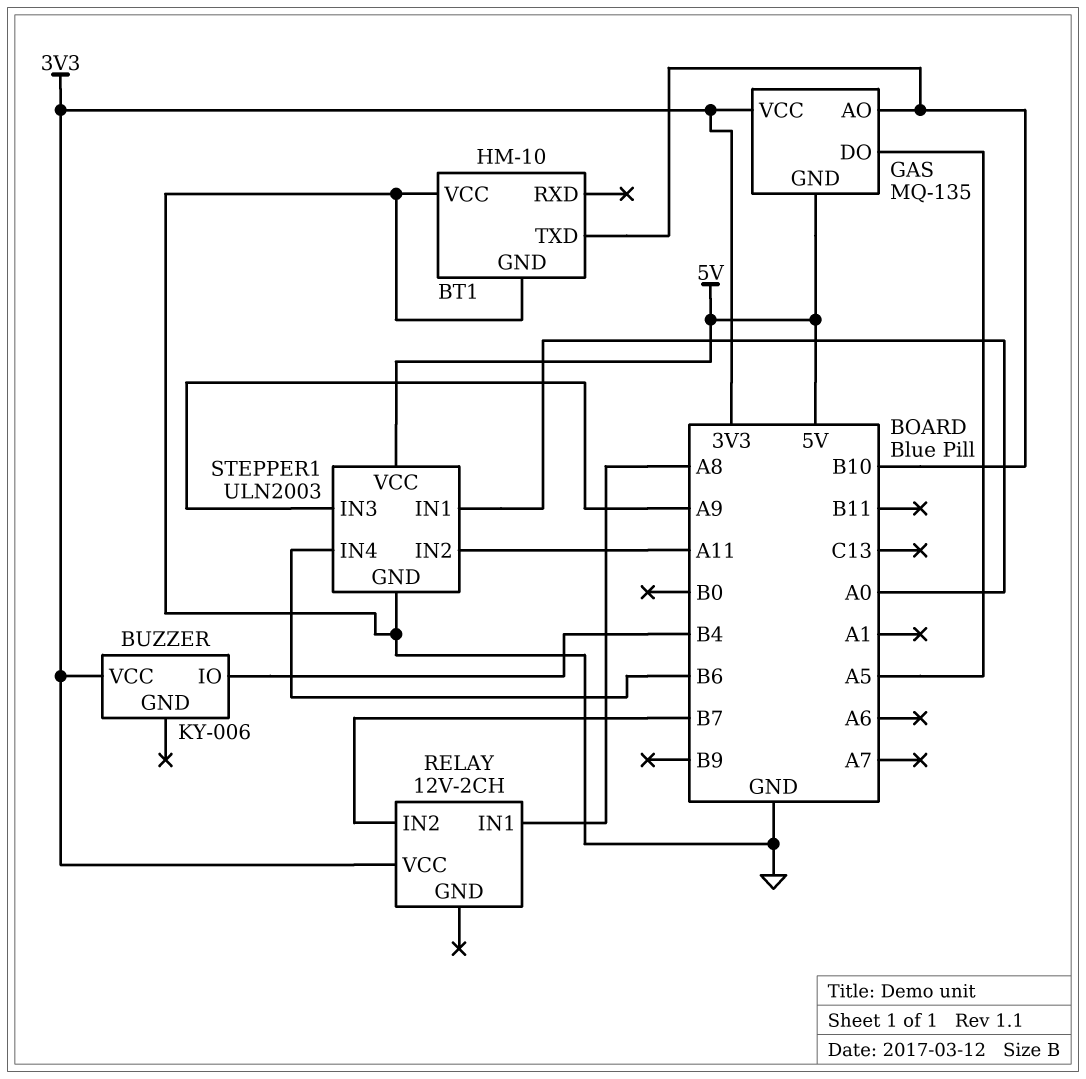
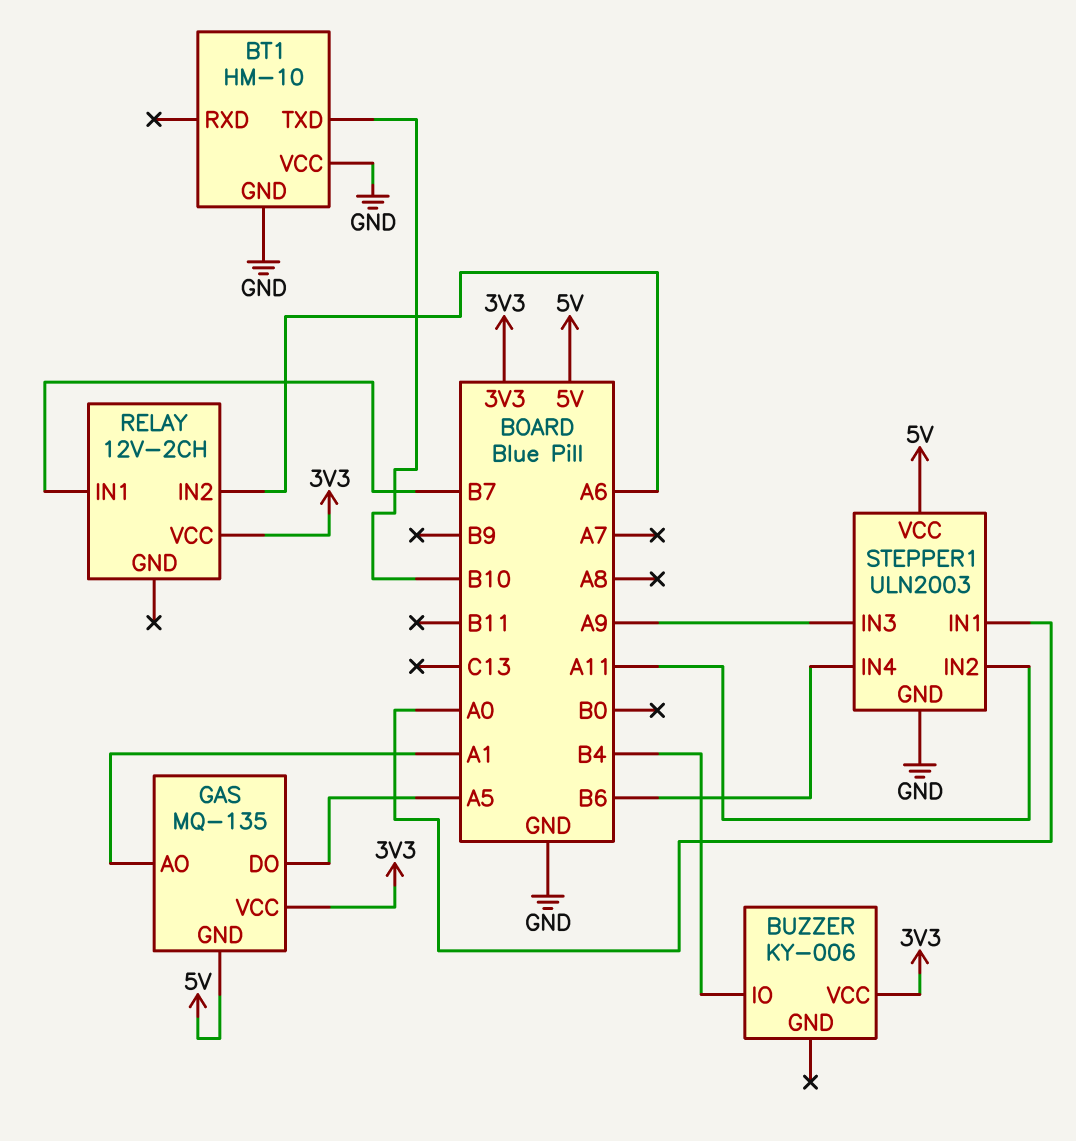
GAS pin AO: B10 -> A1
RELAY pin IN1: A8 -> B7
RELAY pin IN2: B7 -> A6

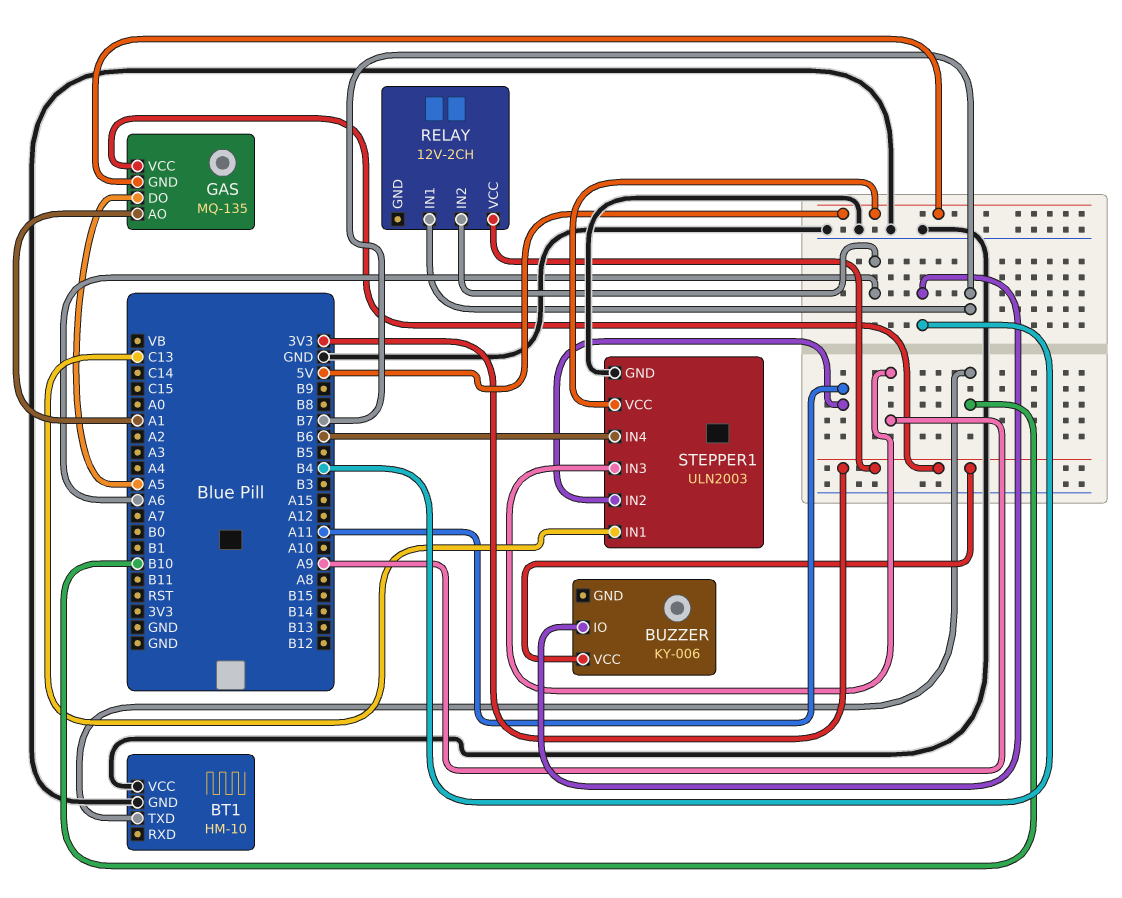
STEPPER1 pin IN1: A0 -> C13

